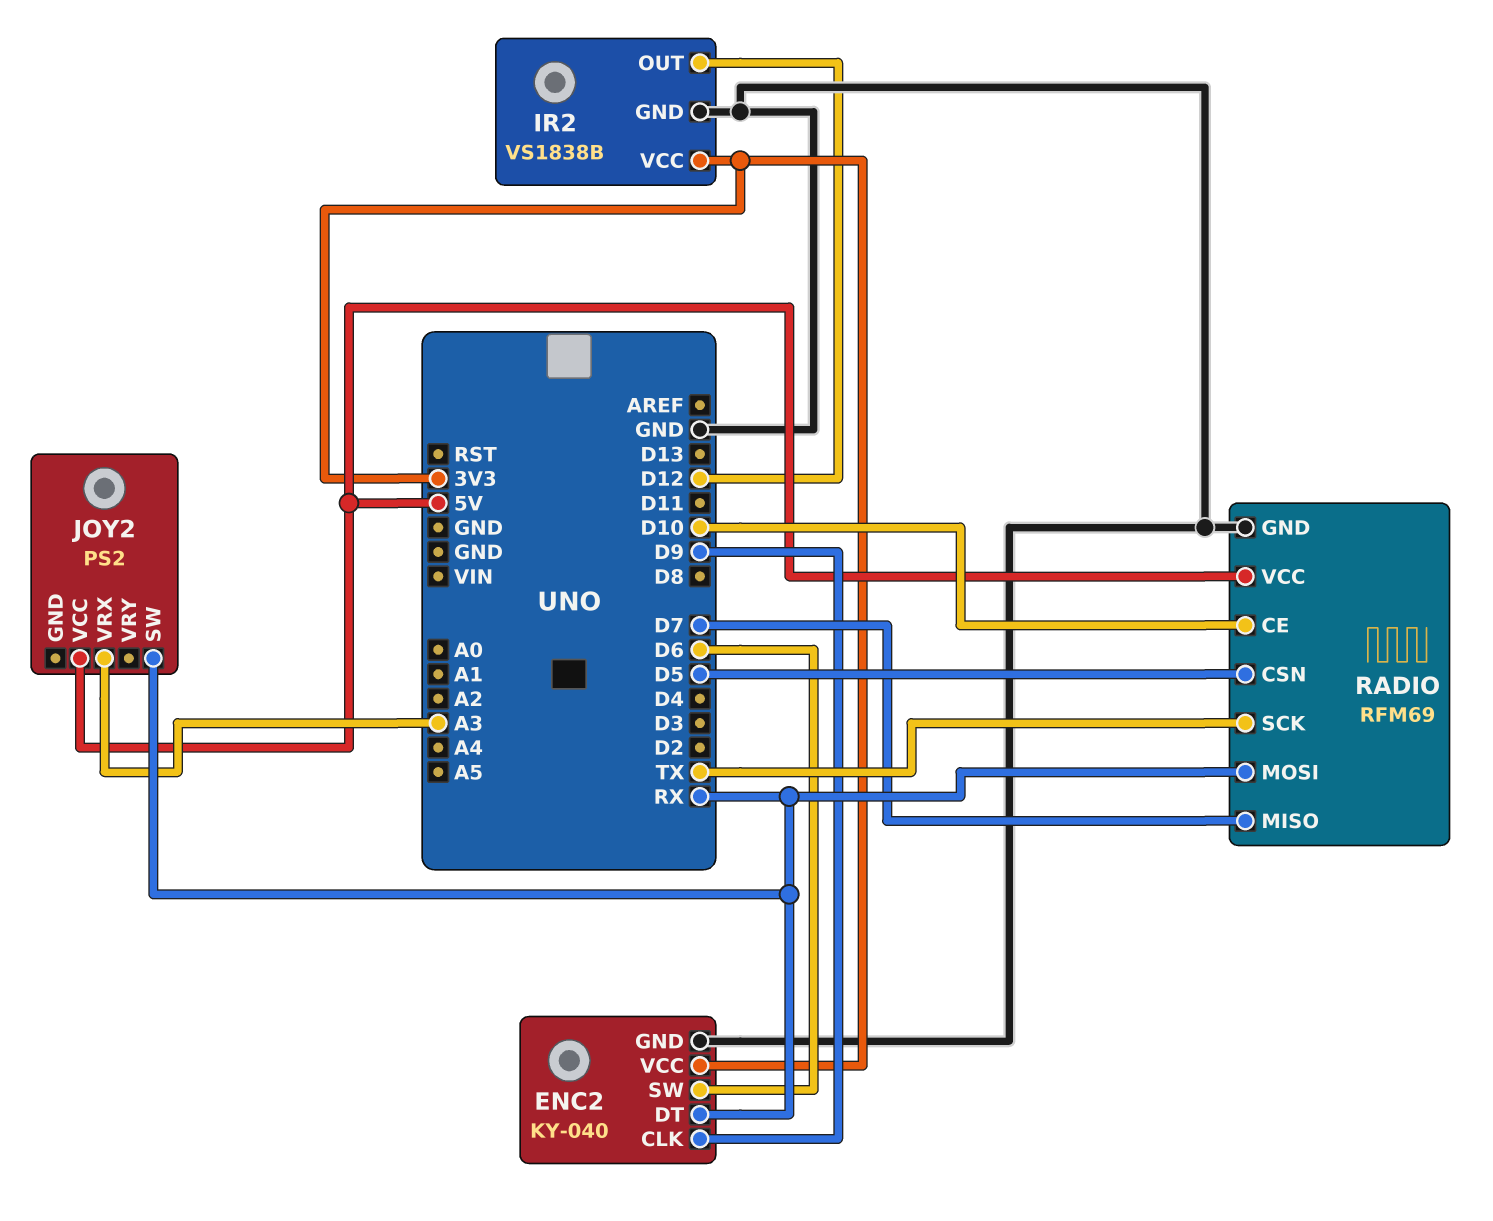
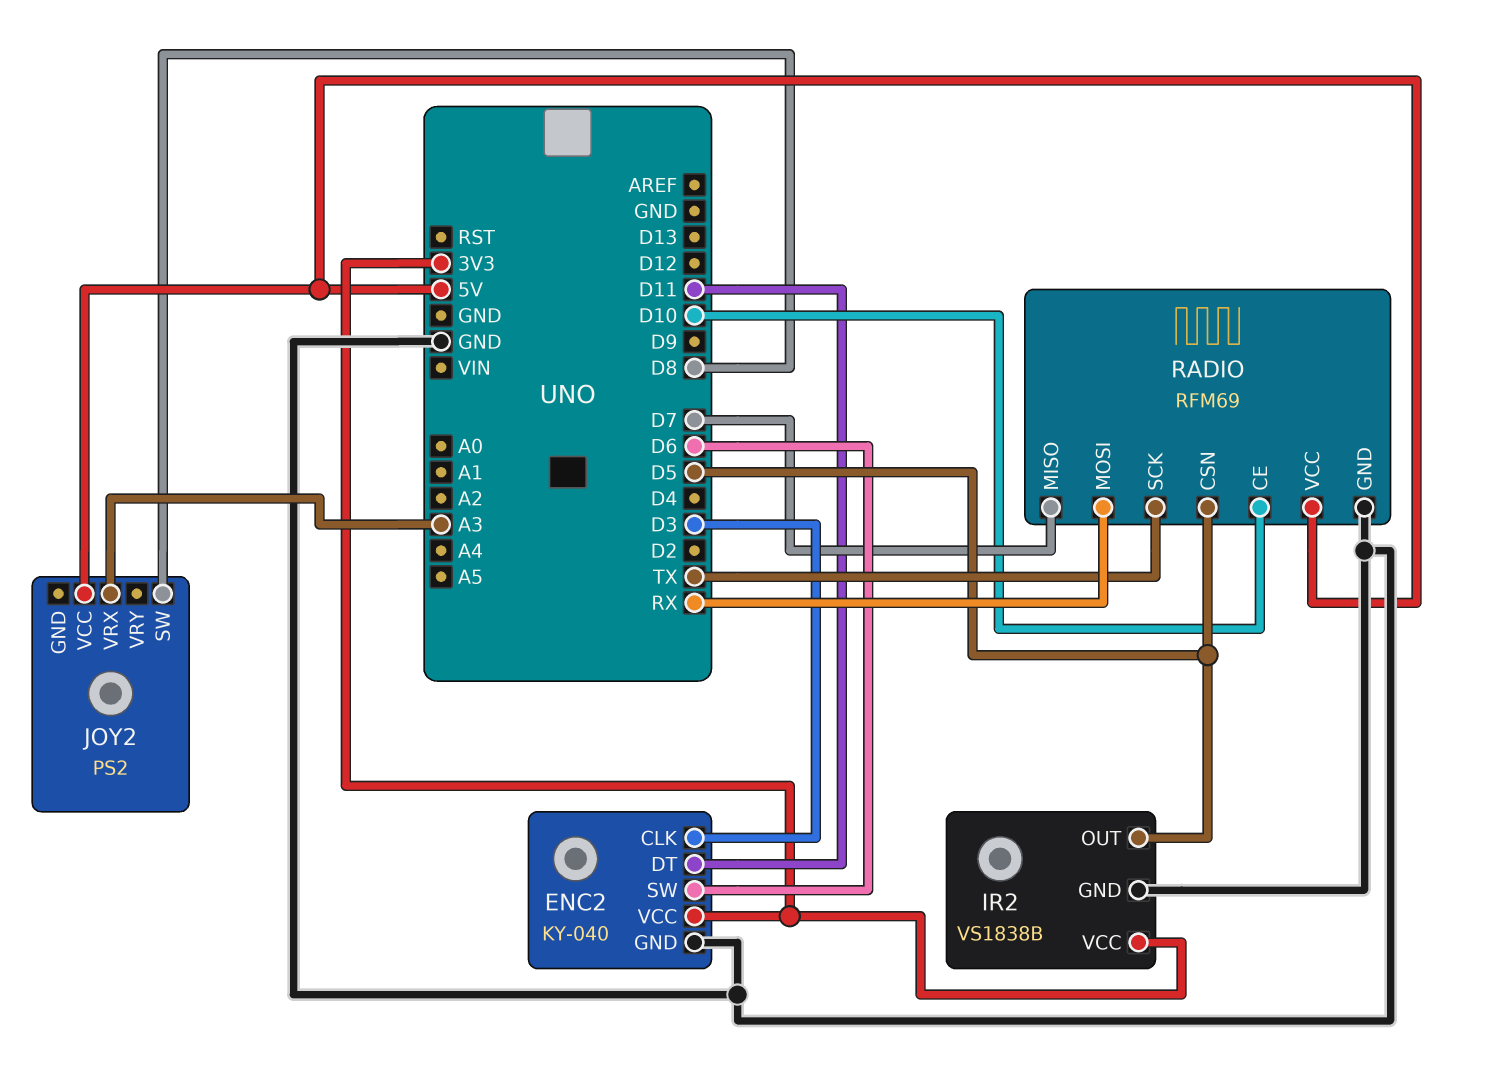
ENC2 pin CLK: D9 -> D3
ENC2 pin DT: RX -> D11
IR2 pin OUT: D12 -> D5
JOY2 pin SW: RX -> D8

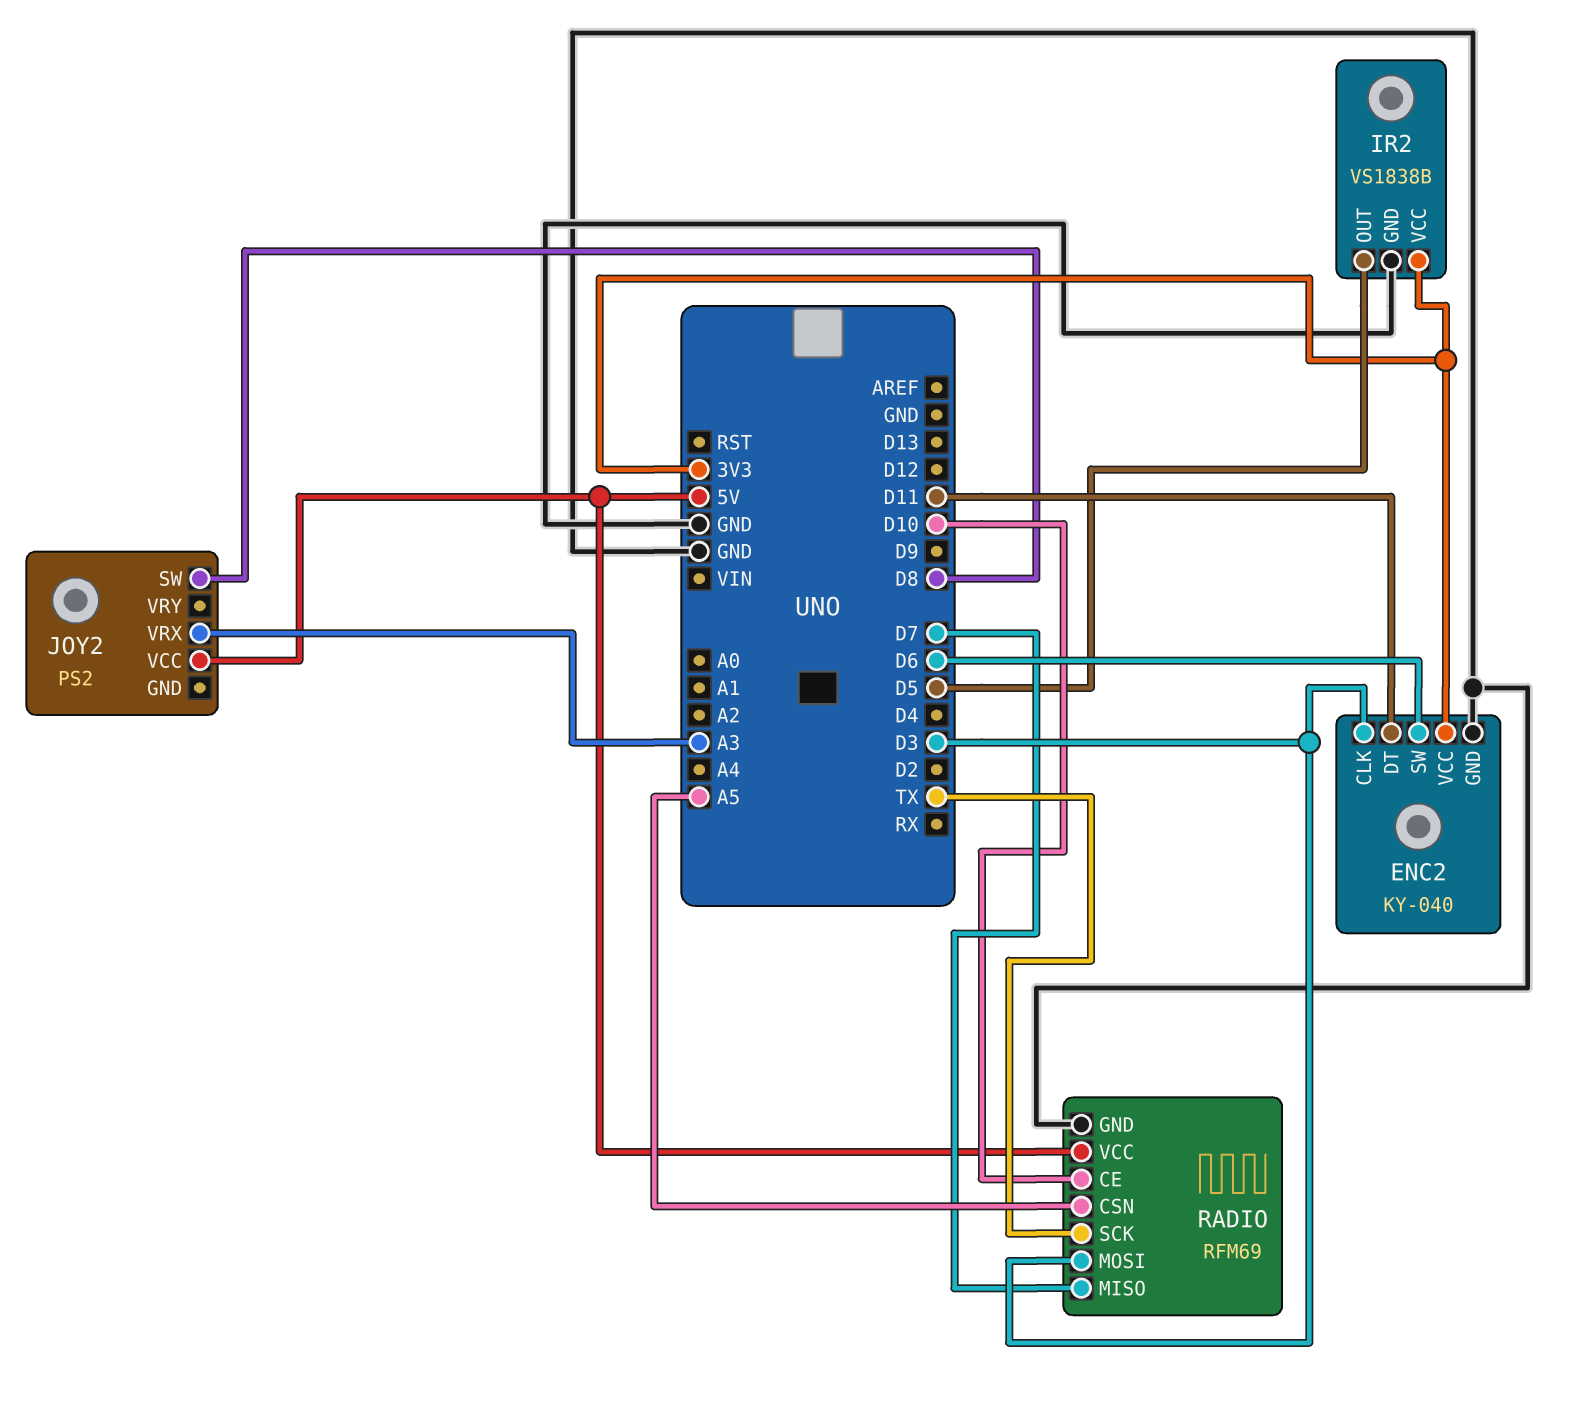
RADIO pin CSN: D5 -> A5
RADIO pin MOSI: RX -> D3

